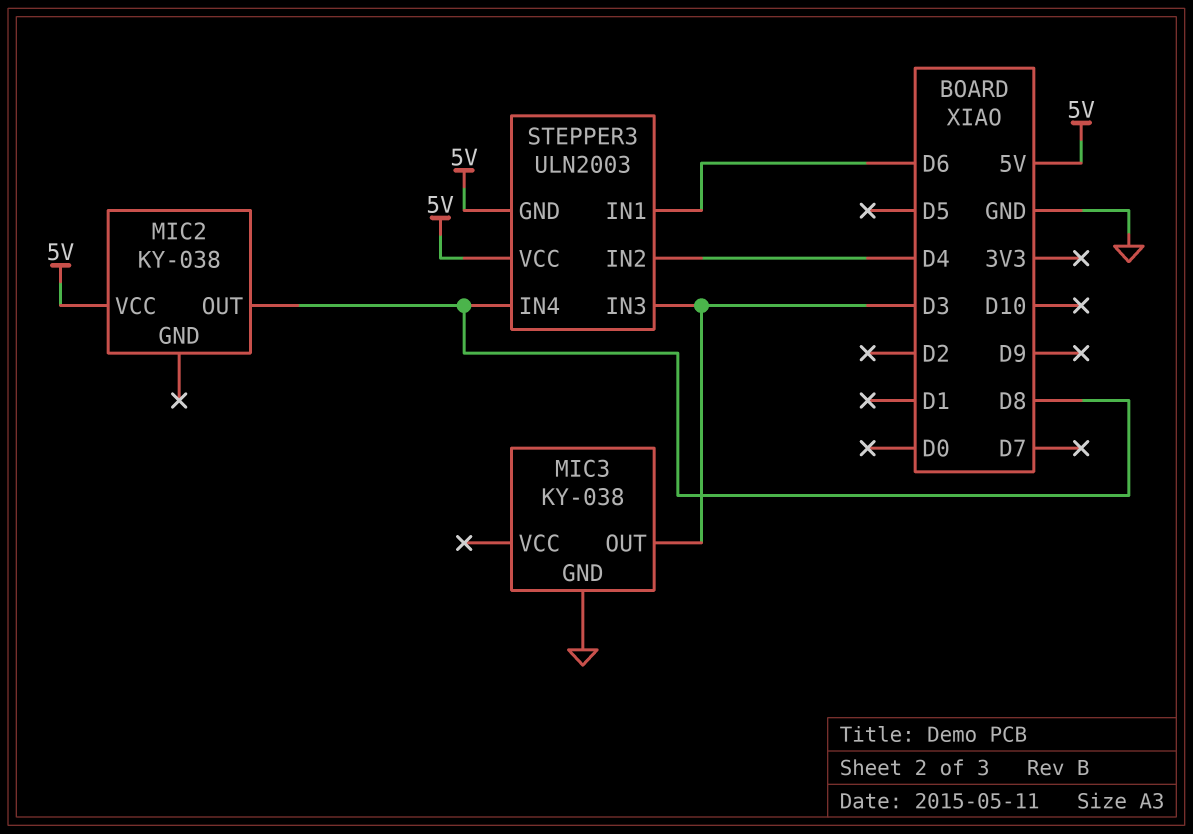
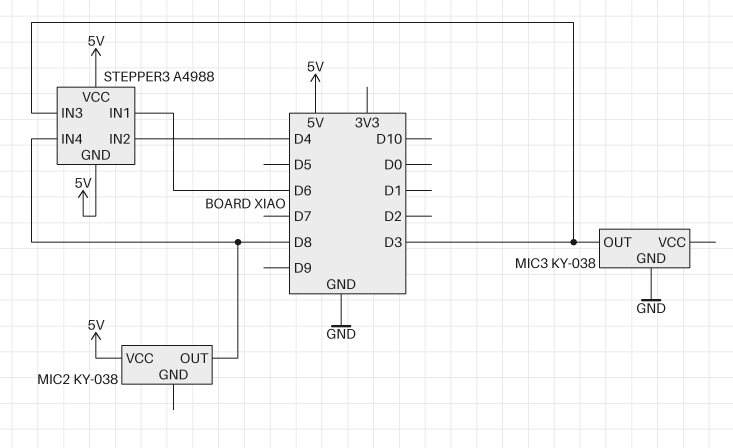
STEPPER3: ULN2003 -> A4988

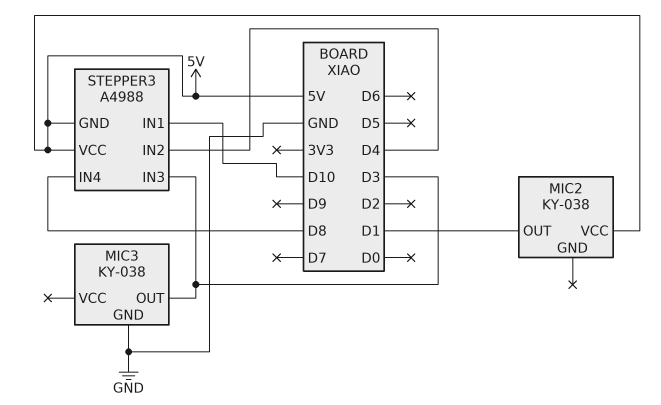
MIC2 pin OUT: D8 -> D1
STEPPER3 pin IN1: D6 -> D10

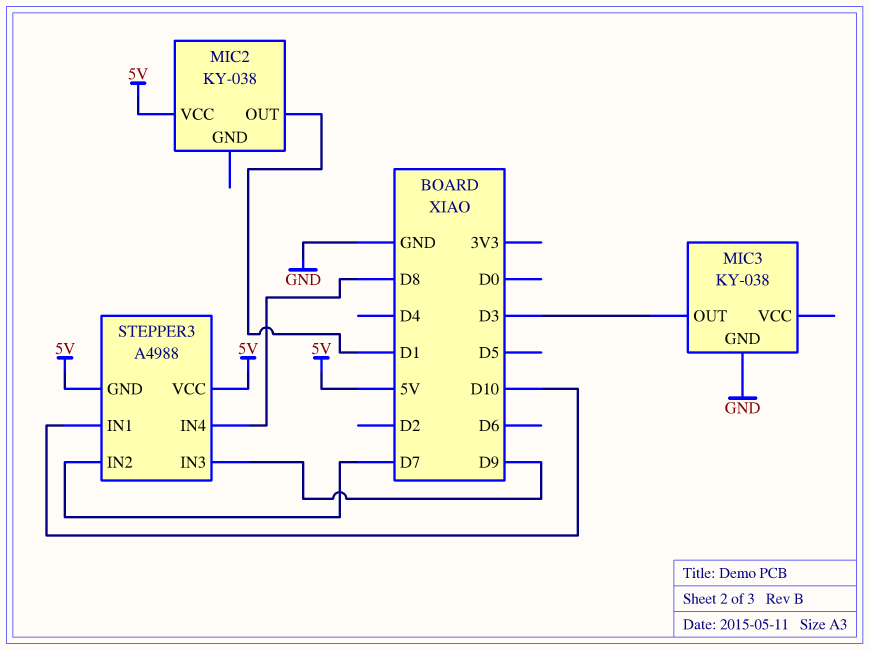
STEPPER3 pin IN2: D4 -> D7
STEPPER3 pin IN3: D3 -> D9

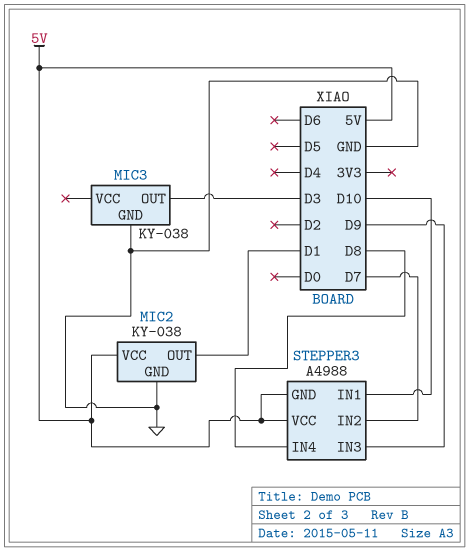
MIC2 pin GND: none -> GND

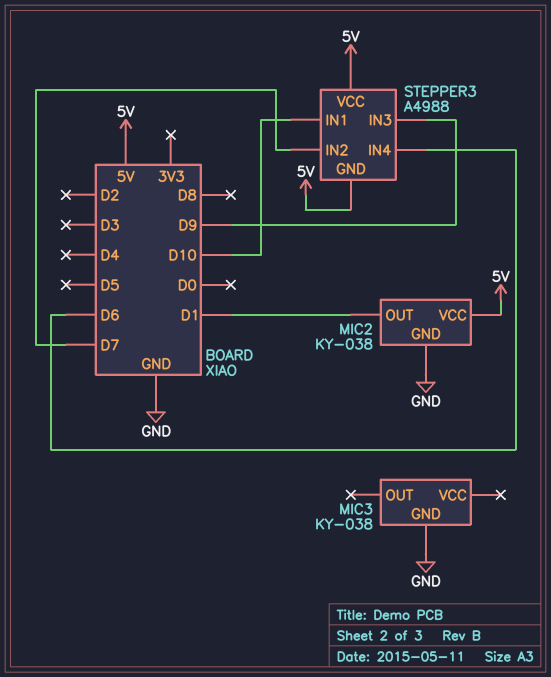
MIC3 pin OUT: D3 -> none
STEPPER3 pin IN4: D8 -> D6

